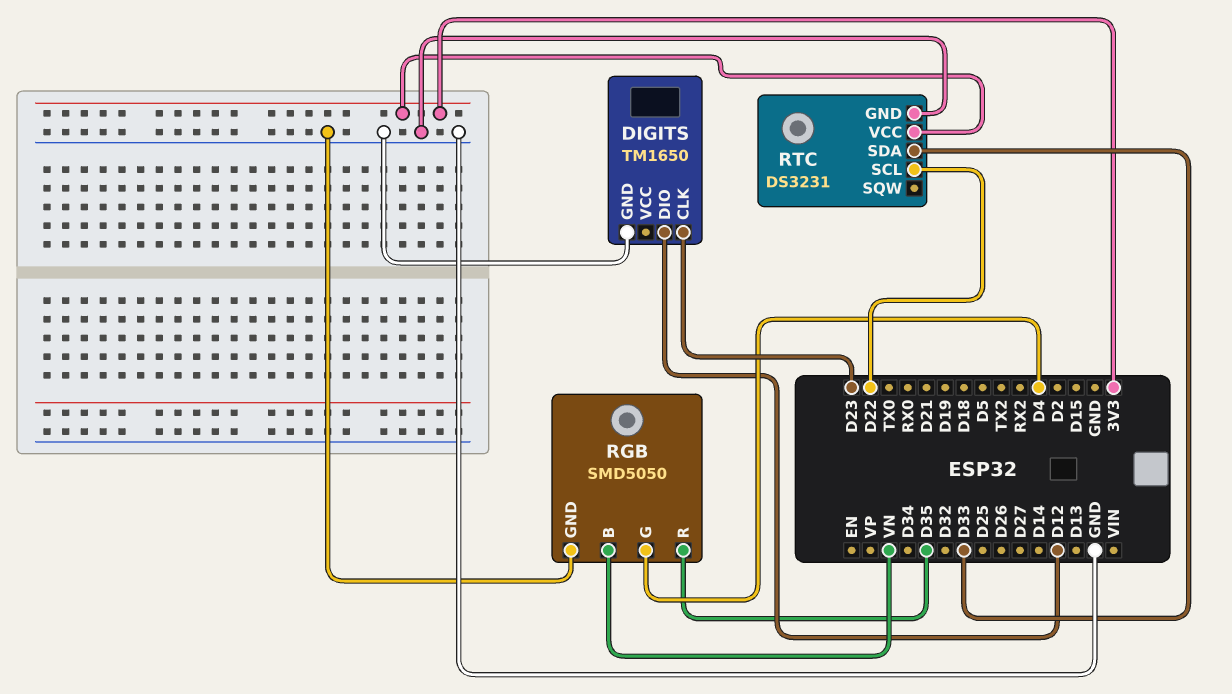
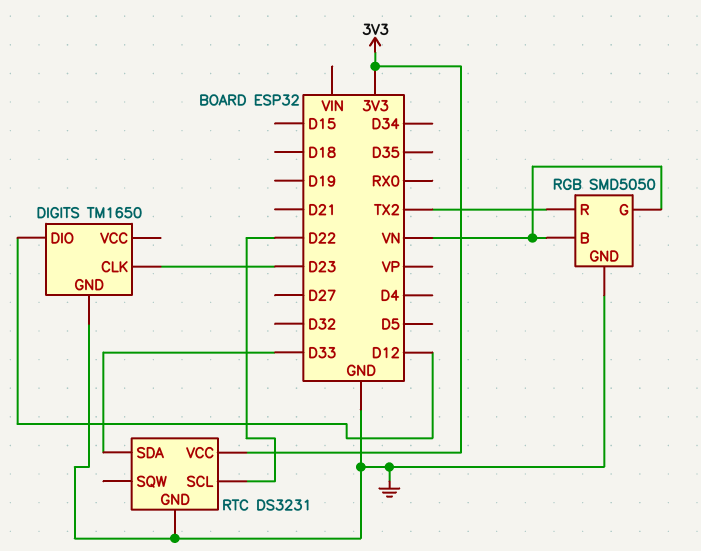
RGB pin G: D4 -> VN
RGB pin R: D35 -> TX2

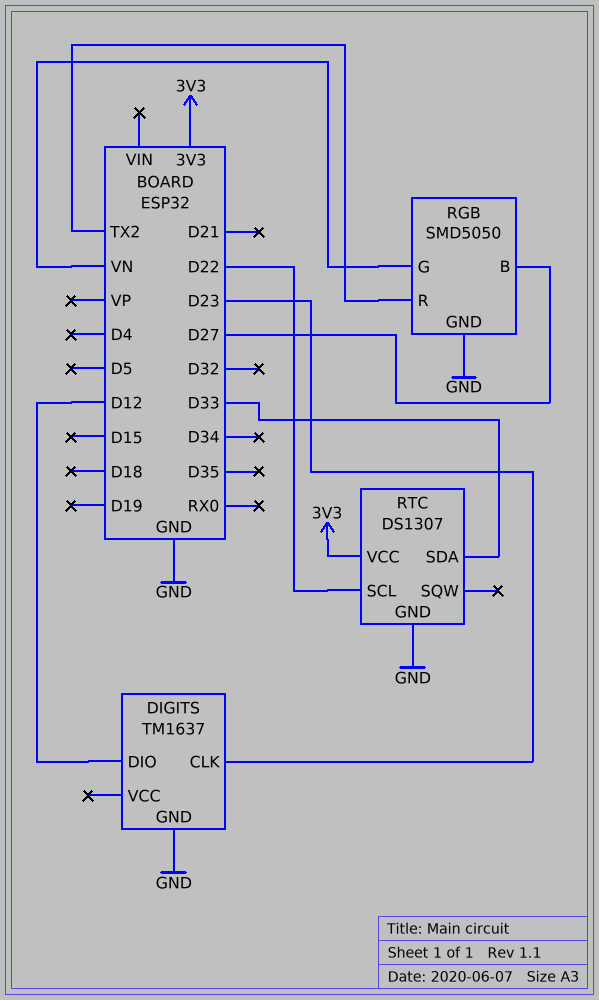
DIGITS: TM1650 -> TM1637
RGB pin B: VN -> D27
RTC: DS3231 -> DS1307

